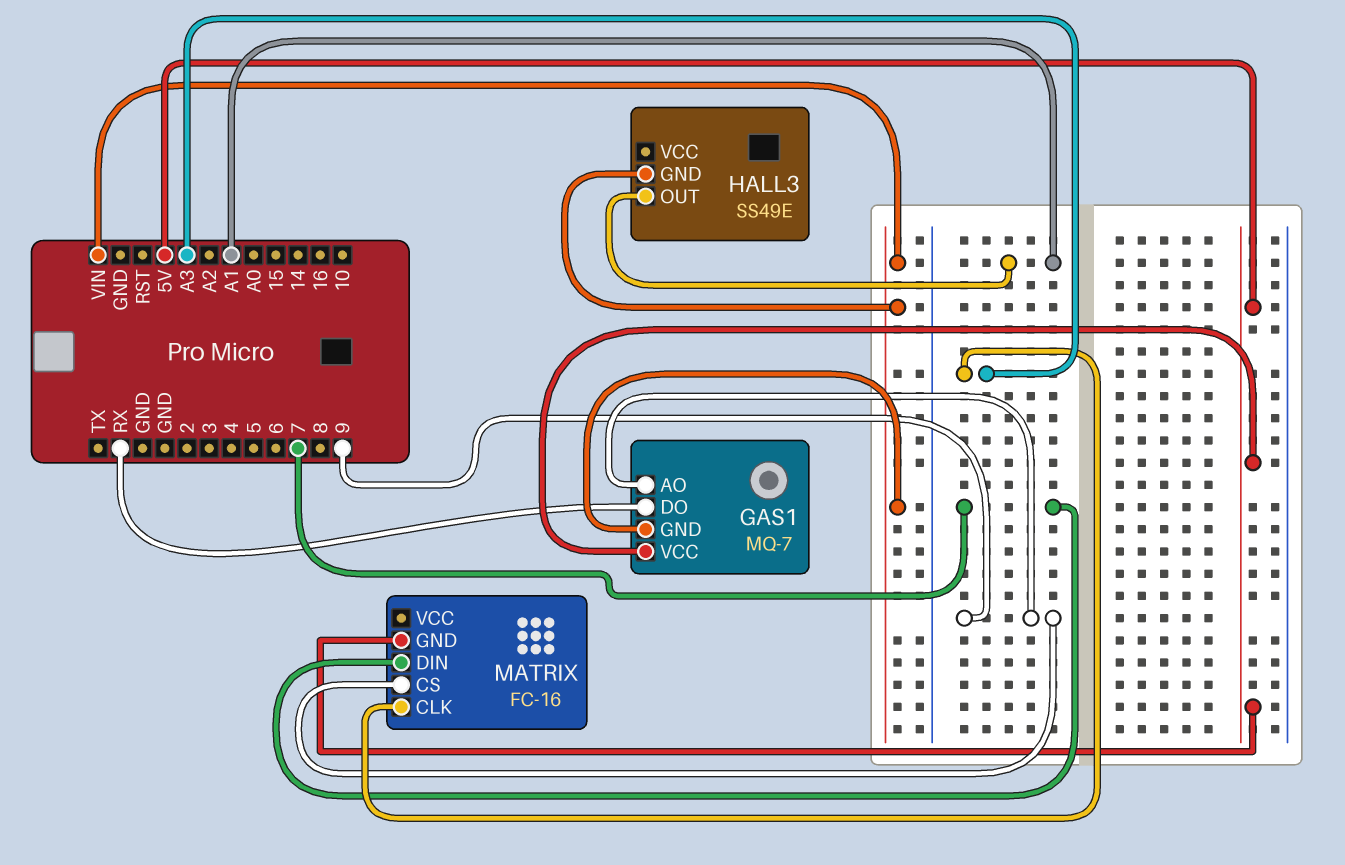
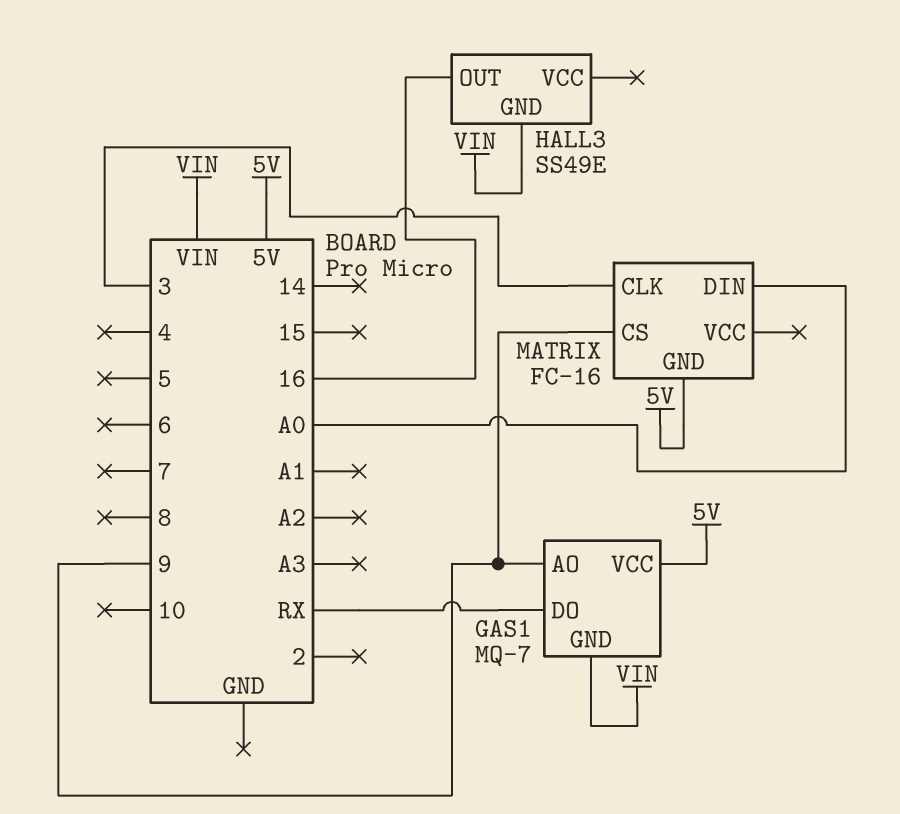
HALL3 pin OUT: A1 -> 16
MATRIX pin CLK: A3 -> 3
MATRIX pin DIN: 7 -> A0

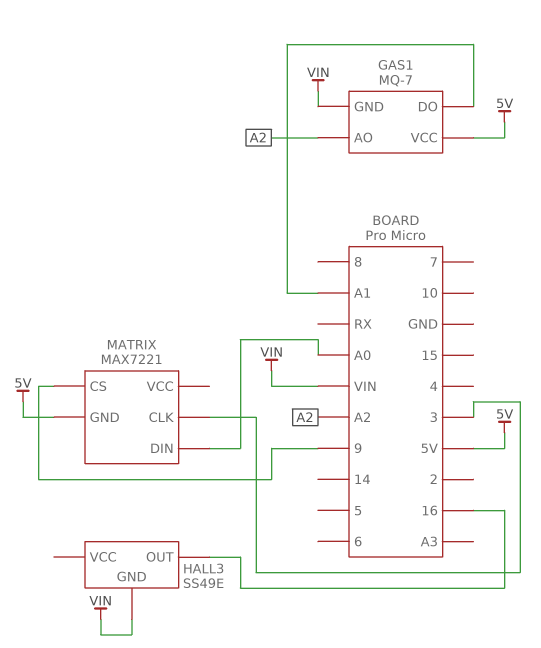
GAS1 pin AO: 9 -> A2
GAS1 pin DO: RX -> A1
MATRIX: FC-16 -> MAX7221

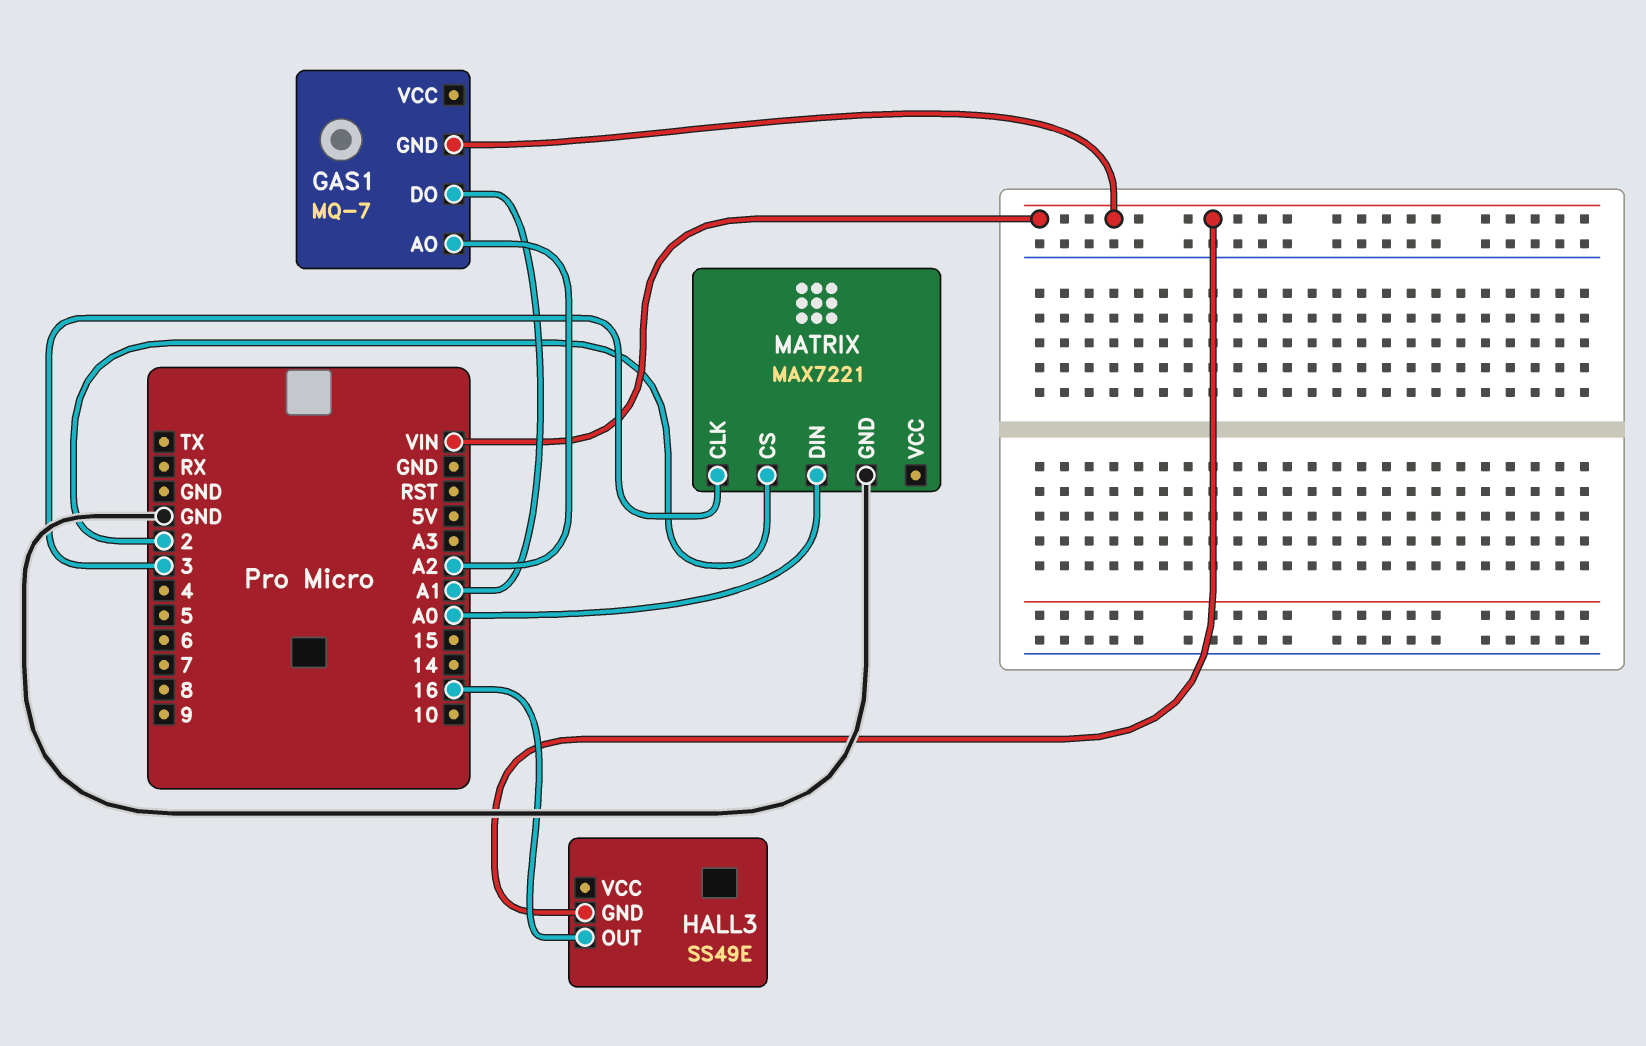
GAS1 pin VCC: 5V -> none
MATRIX pin CS: 9 -> 2
MATRIX pin GND: 5V -> GND

